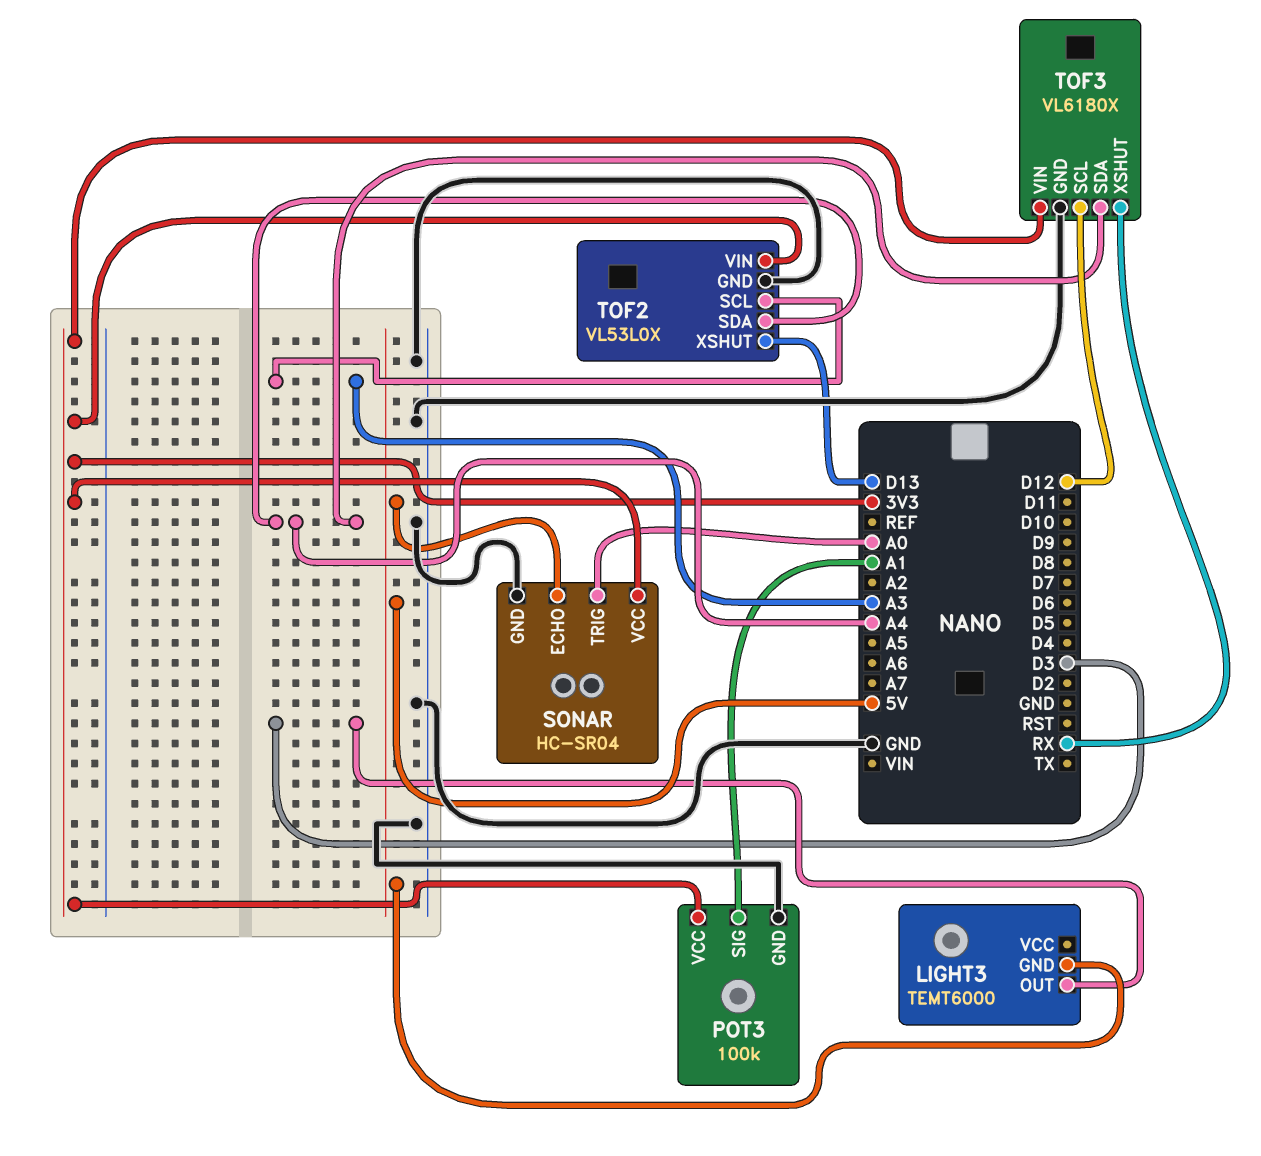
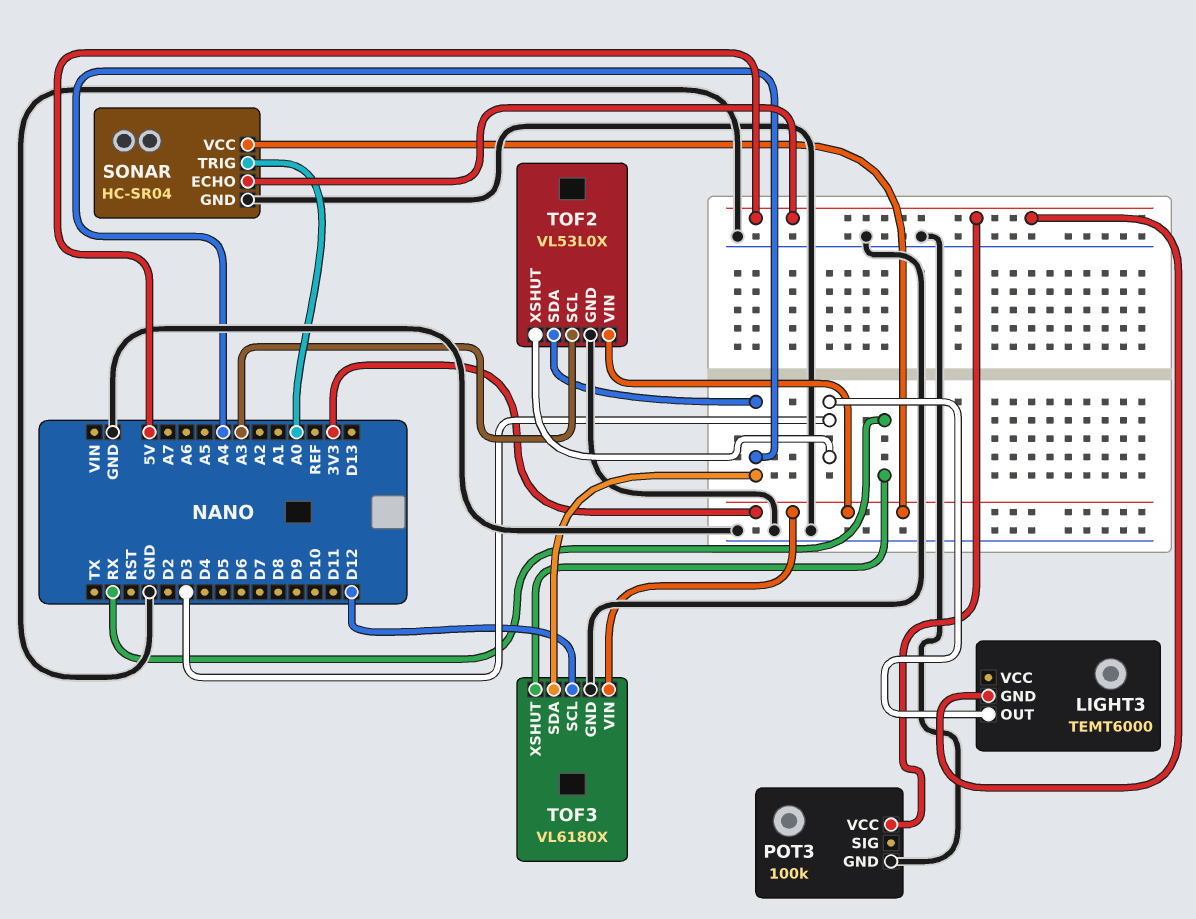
POT3 pin SIG: A1 -> none
POT3 pin VCC: 3V3 -> 5V
TOF2 pin XSHUT: D13 -> D3

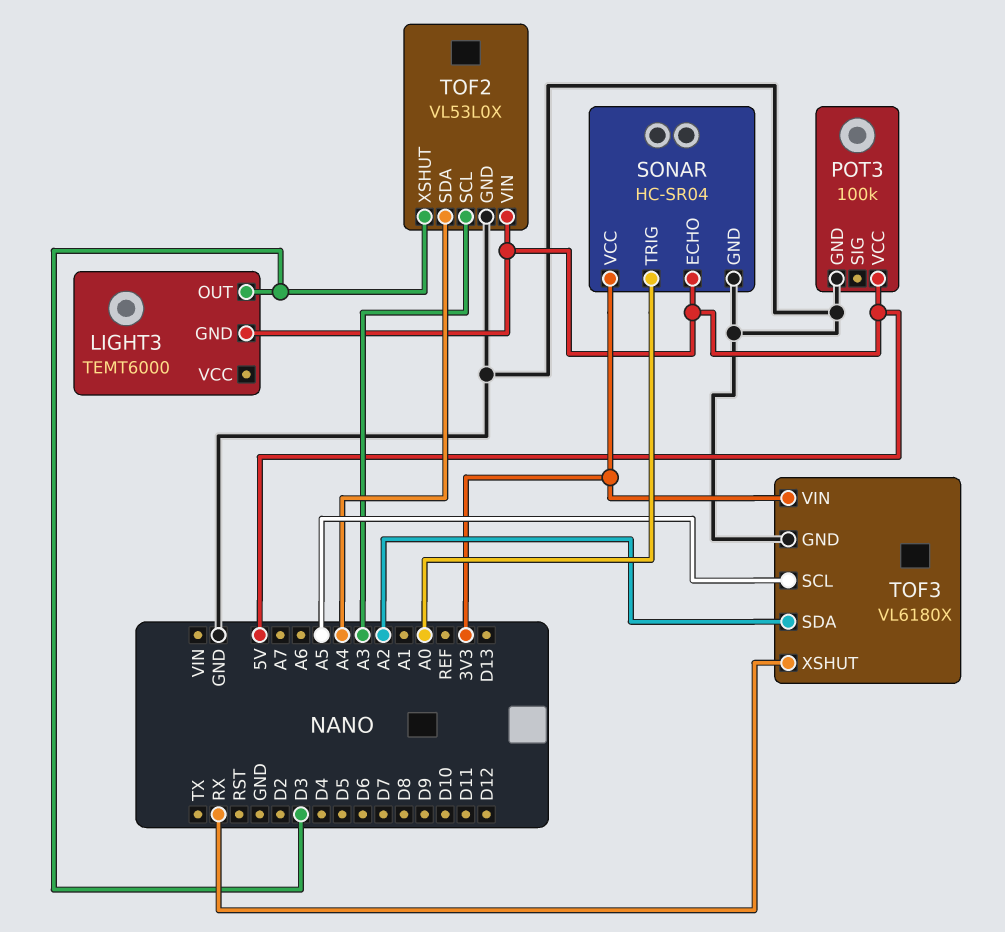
TOF2 pin VIN: 3V3 -> 5V
TOF3 pin SCL: D12 -> A5
TOF3 pin SDA: A4 -> A2

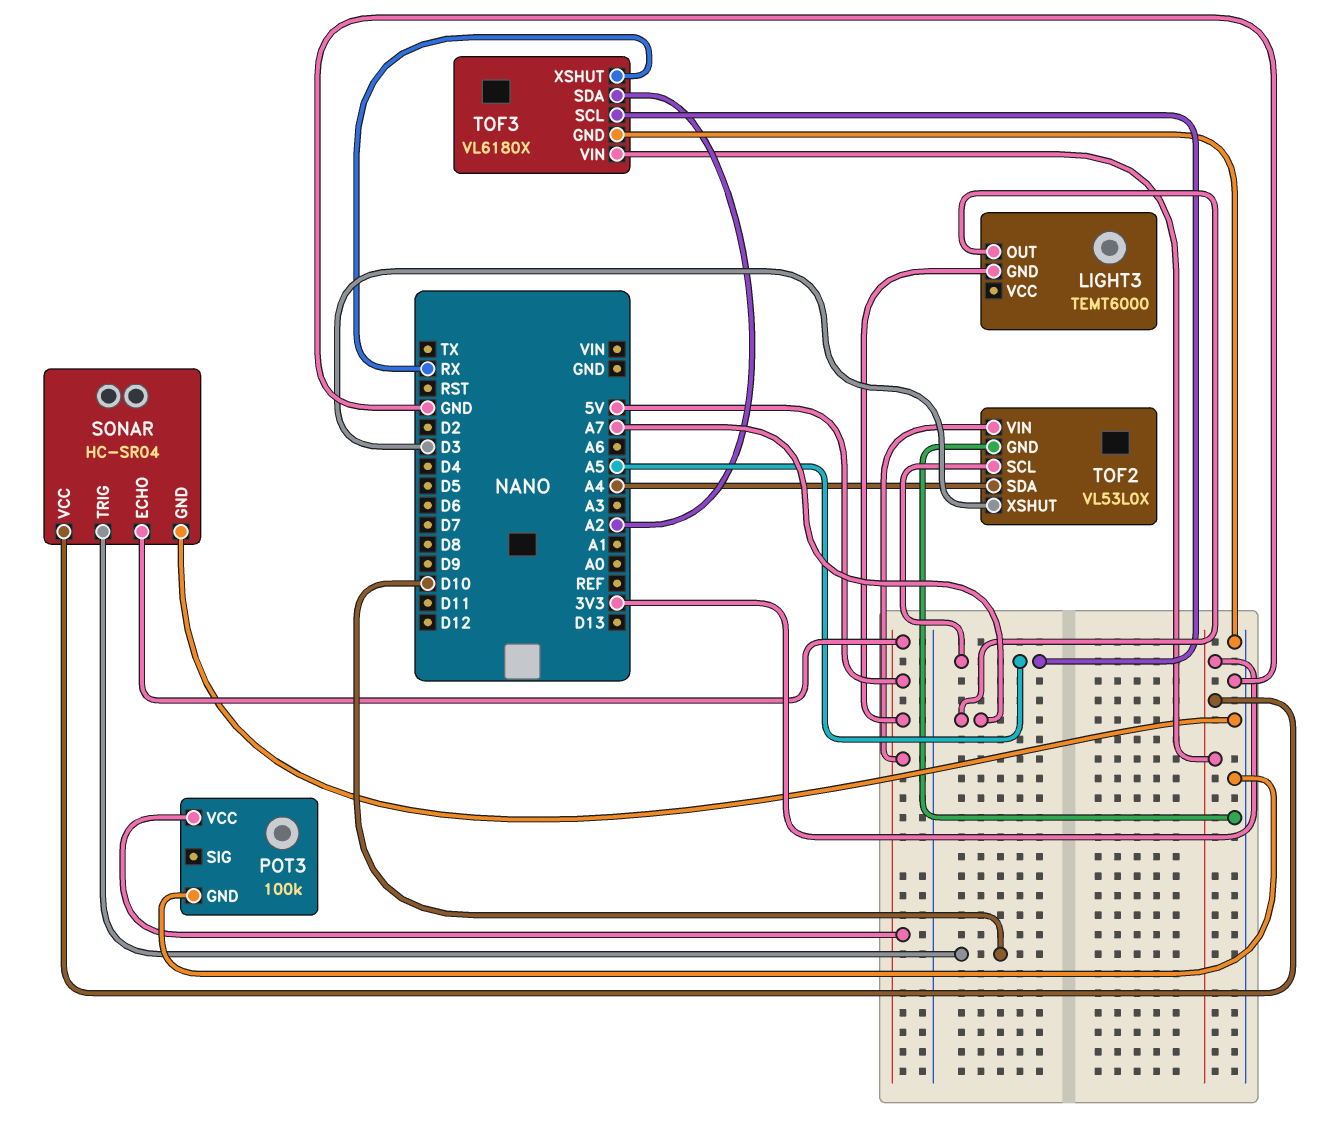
LIGHT3 pin OUT: D3 -> A7
SONAR pin TRIG: A0 -> D10
TOF2 pin SCL: A3 -> A5

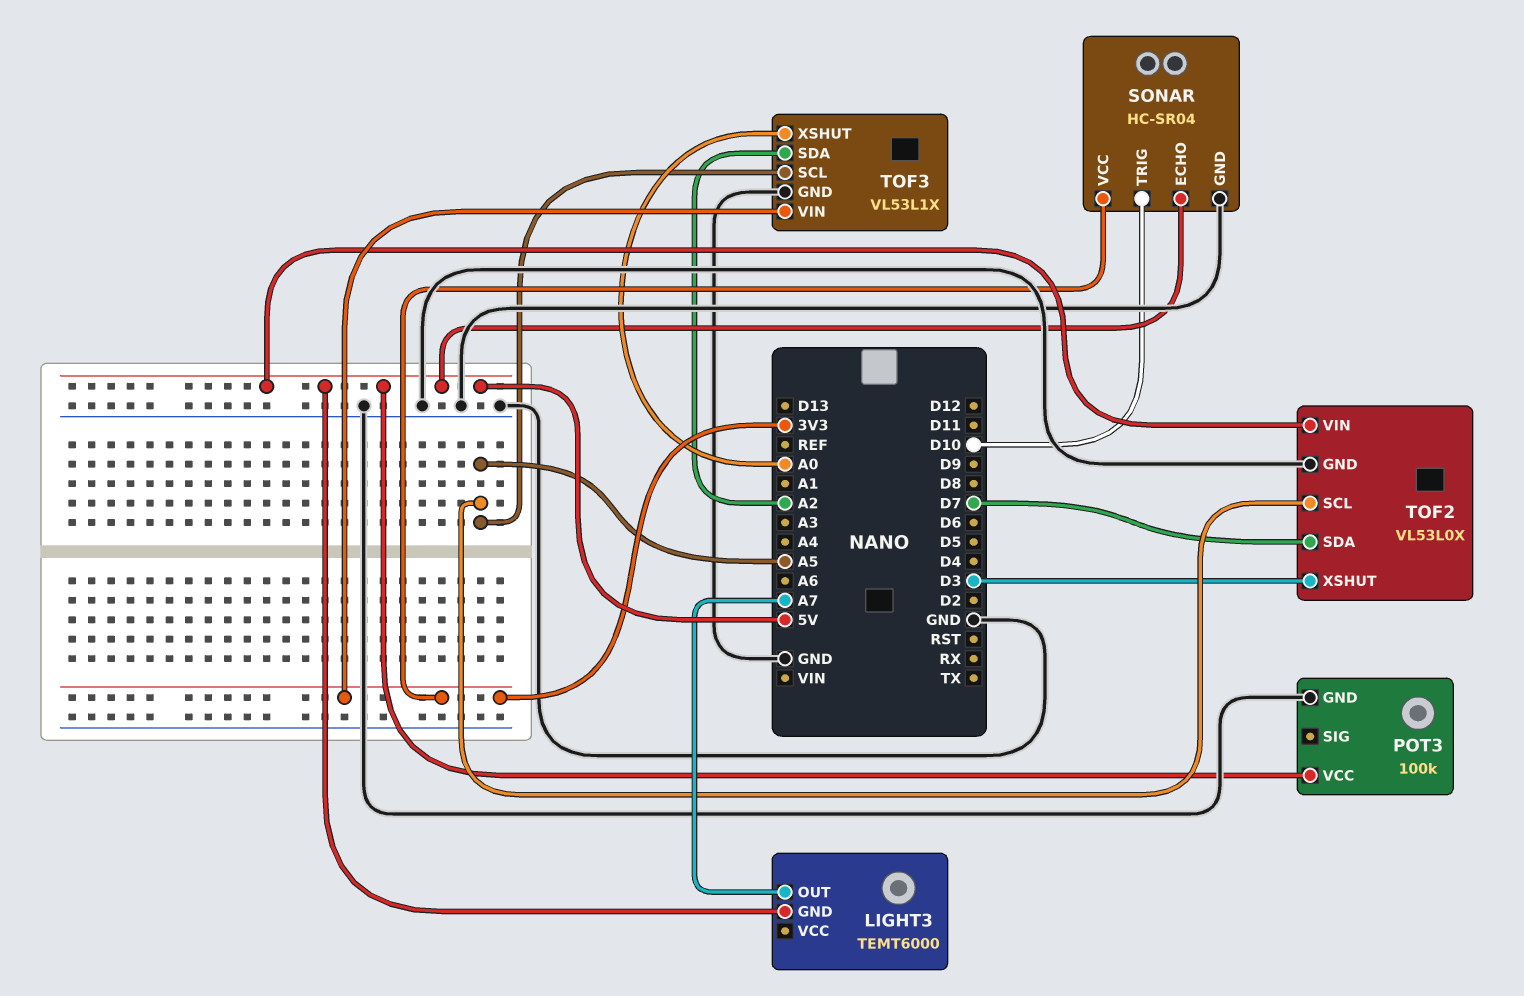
TOF2 pin SDA: A4 -> D7
TOF3: VL6180X -> VL53L1X
TOF3 pin XSHUT: RX -> A0

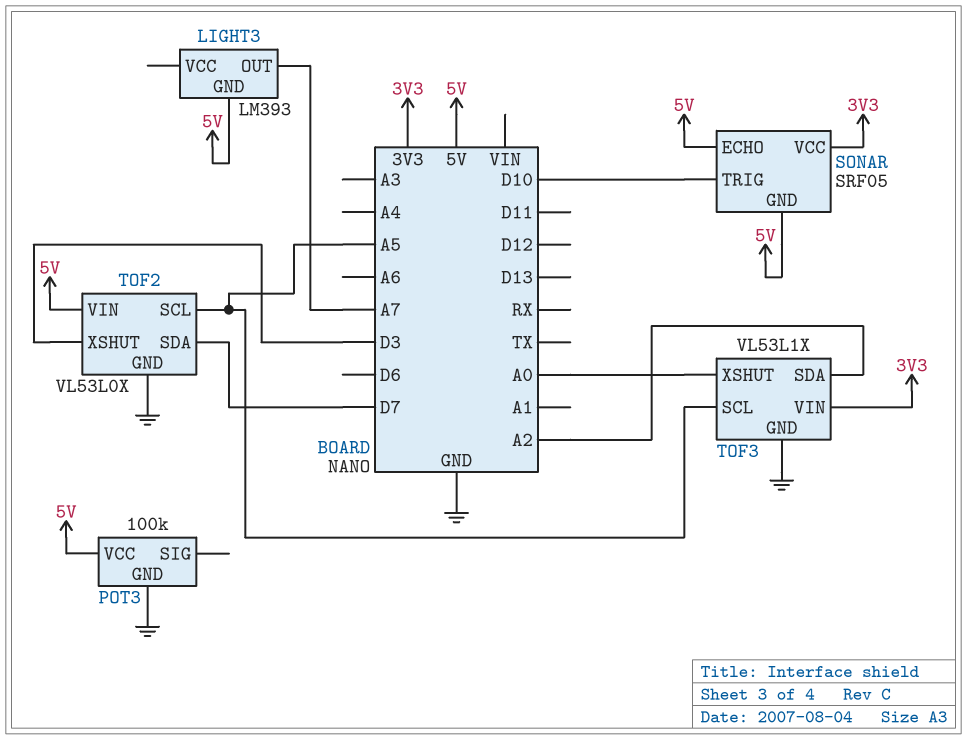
LIGHT3: TEMT6000 -> LM393
SONAR: HC-SR04 -> SRF05
SONAR pin GND: GND -> 5V

